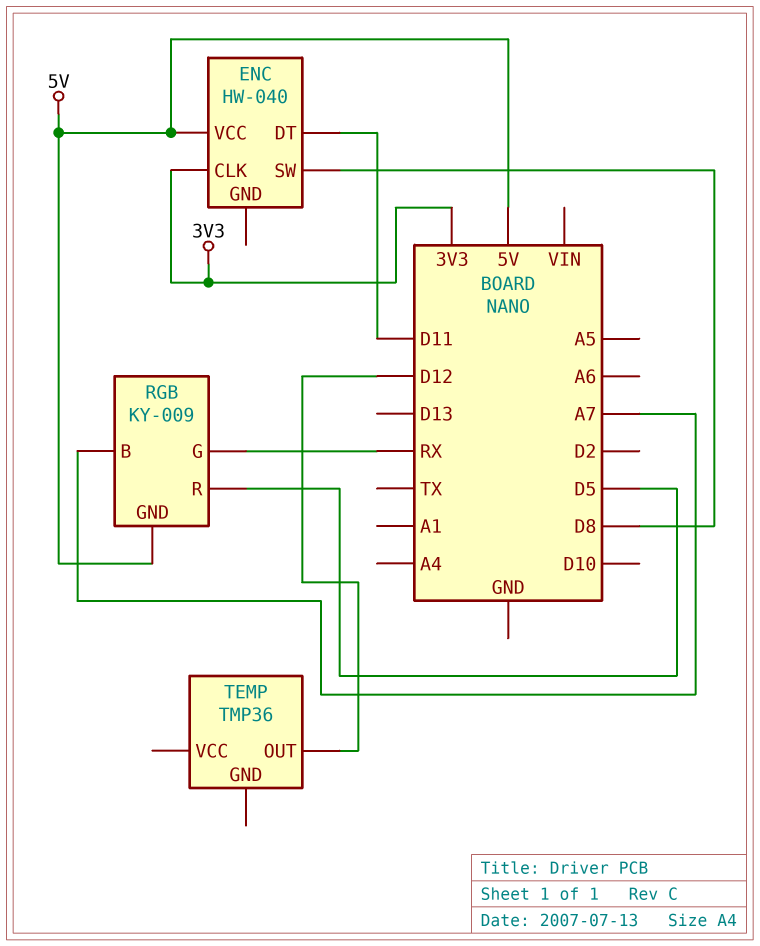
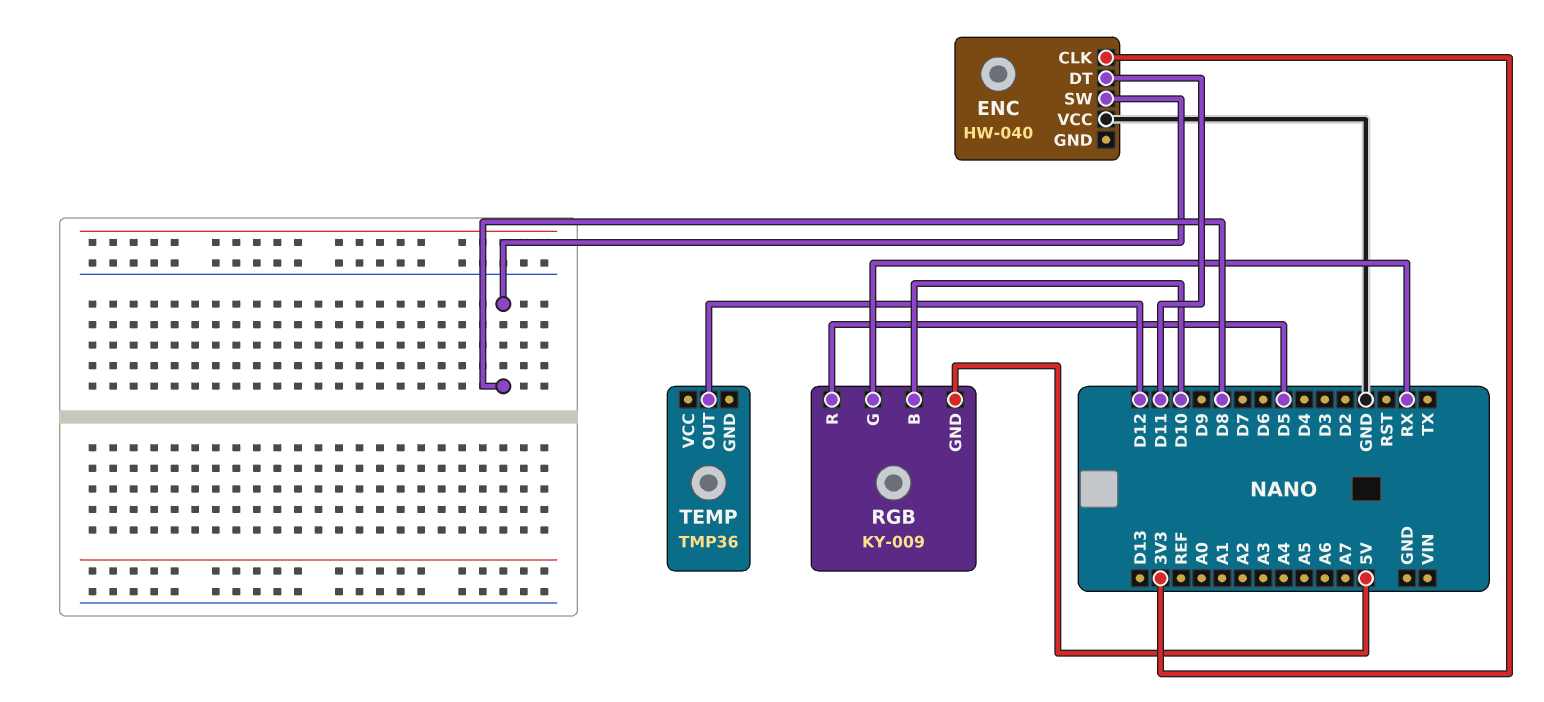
ENC pin VCC: 5V -> GND
RGB pin B: A7 -> D10

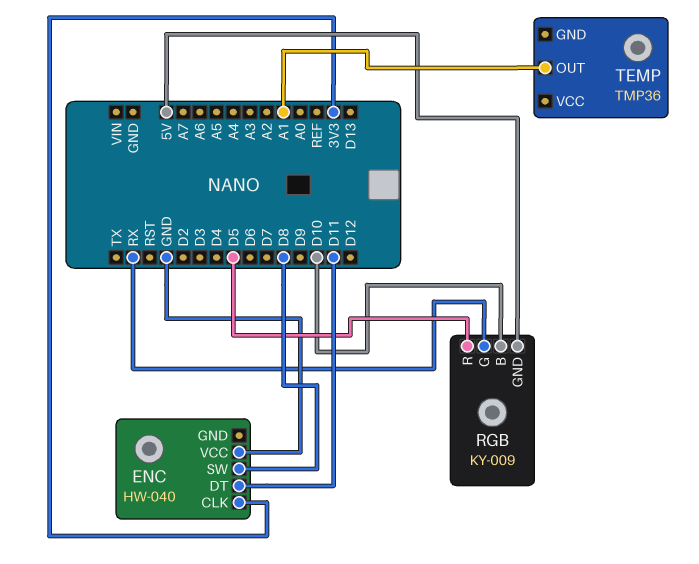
TEMP pin OUT: D12 -> A1

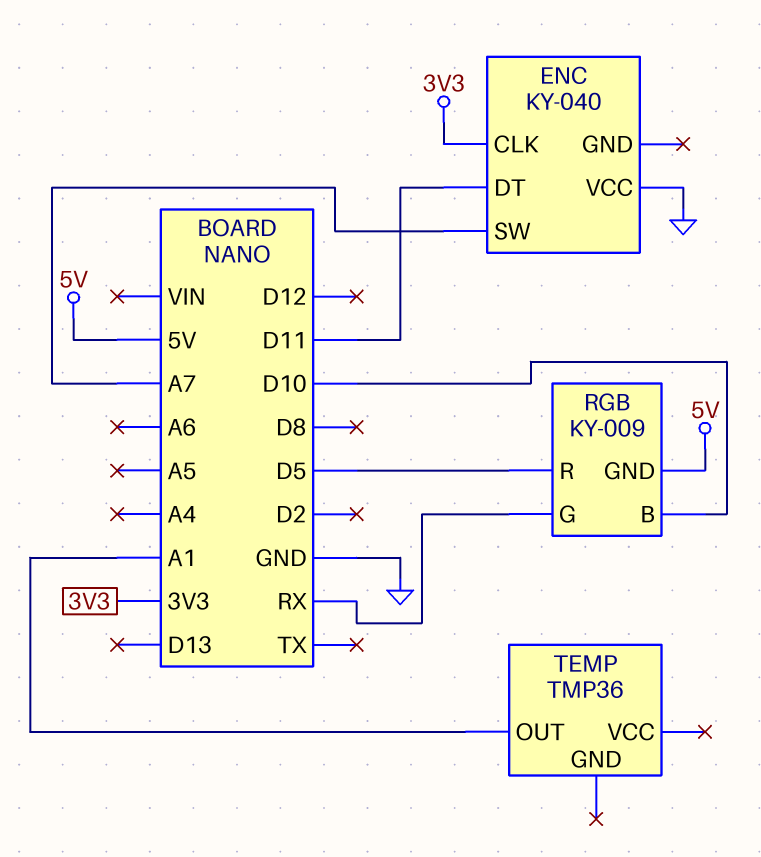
ENC: HW-040 -> KY-040
ENC pin SW: D8 -> A7

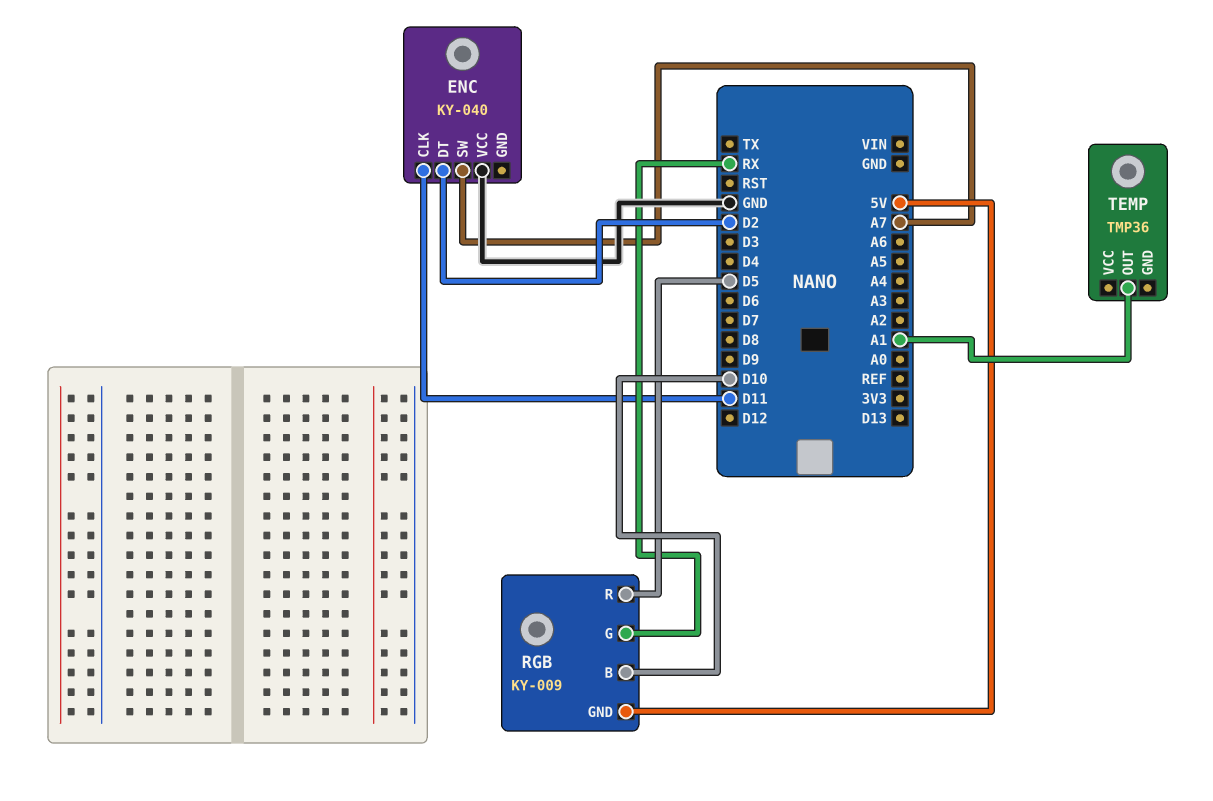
ENC pin CLK: 3V3 -> D11
ENC pin DT: D11 -> D2

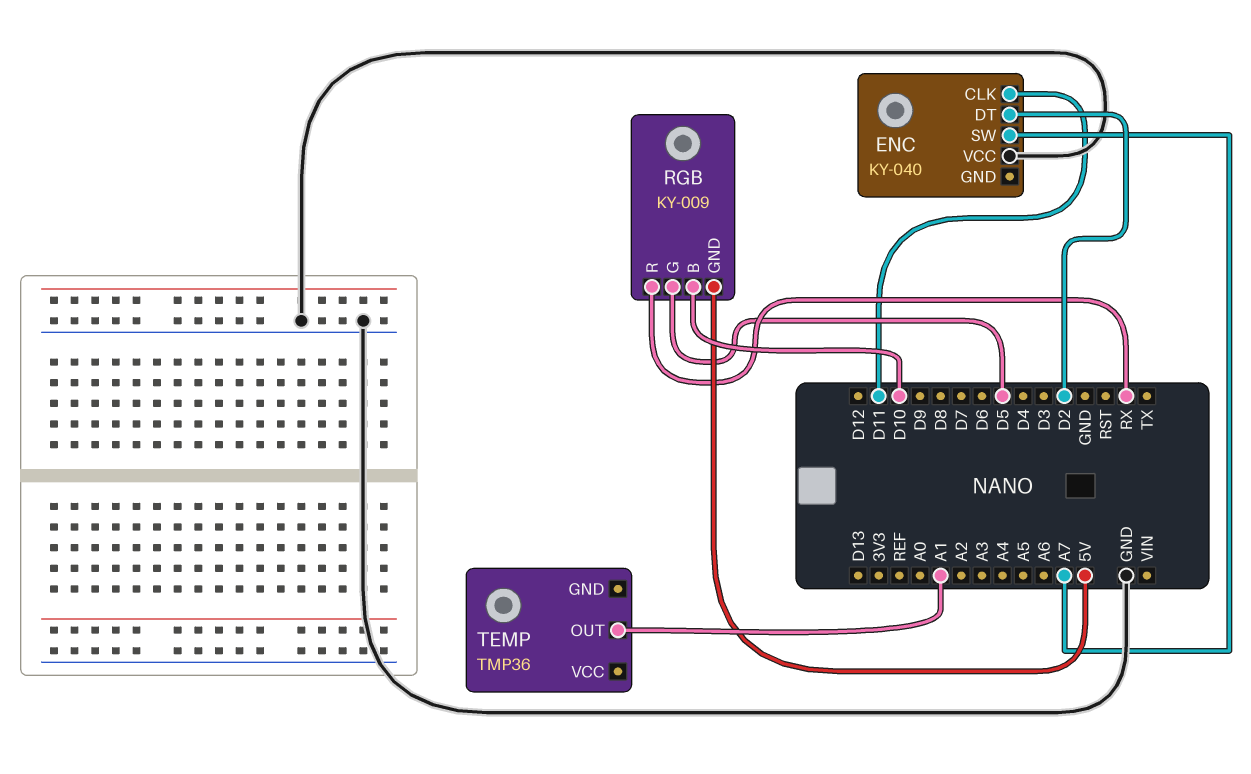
RGB pin G: RX -> D5
RGB pin R: D5 -> RX

